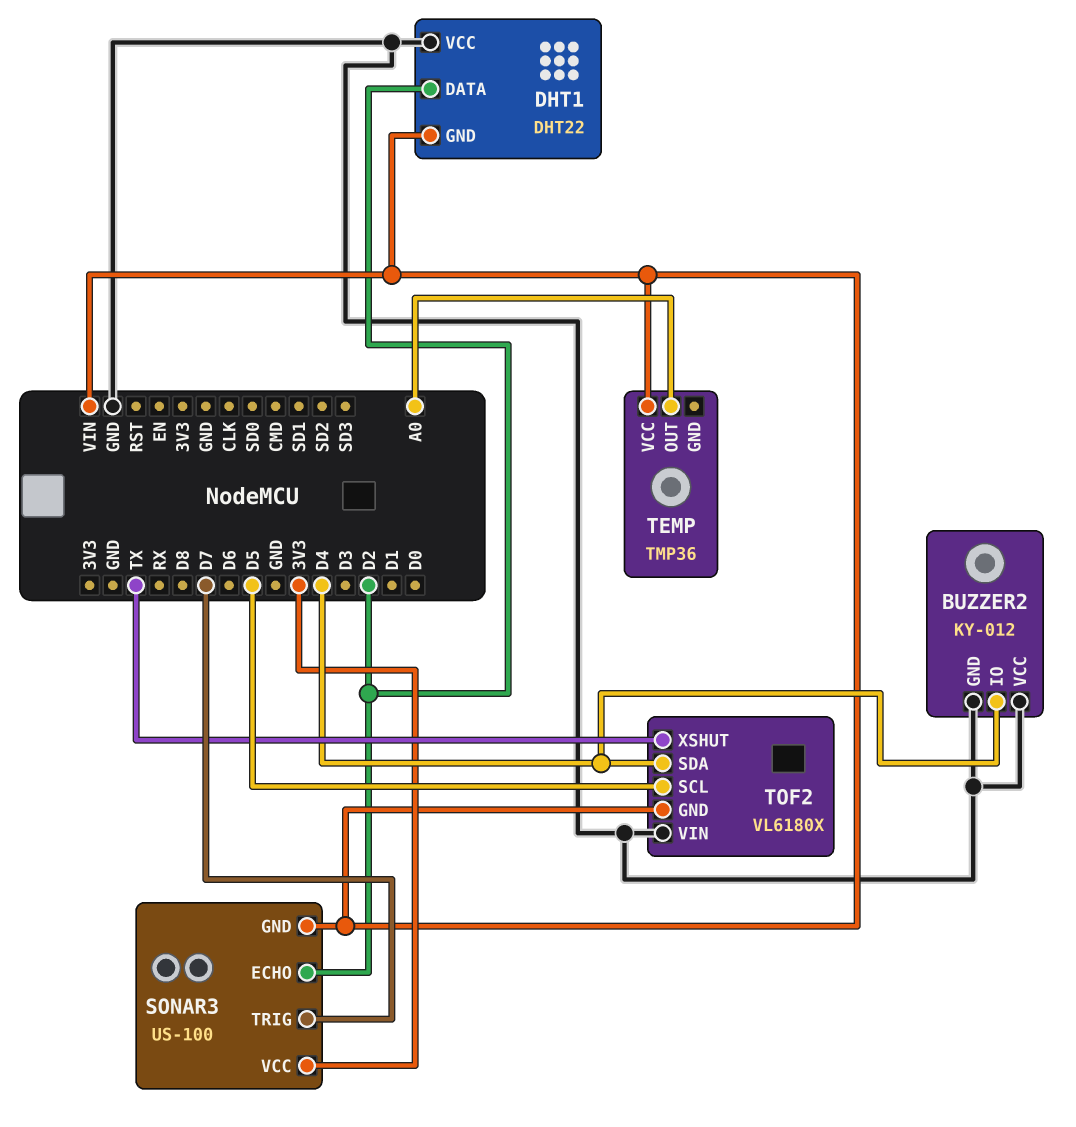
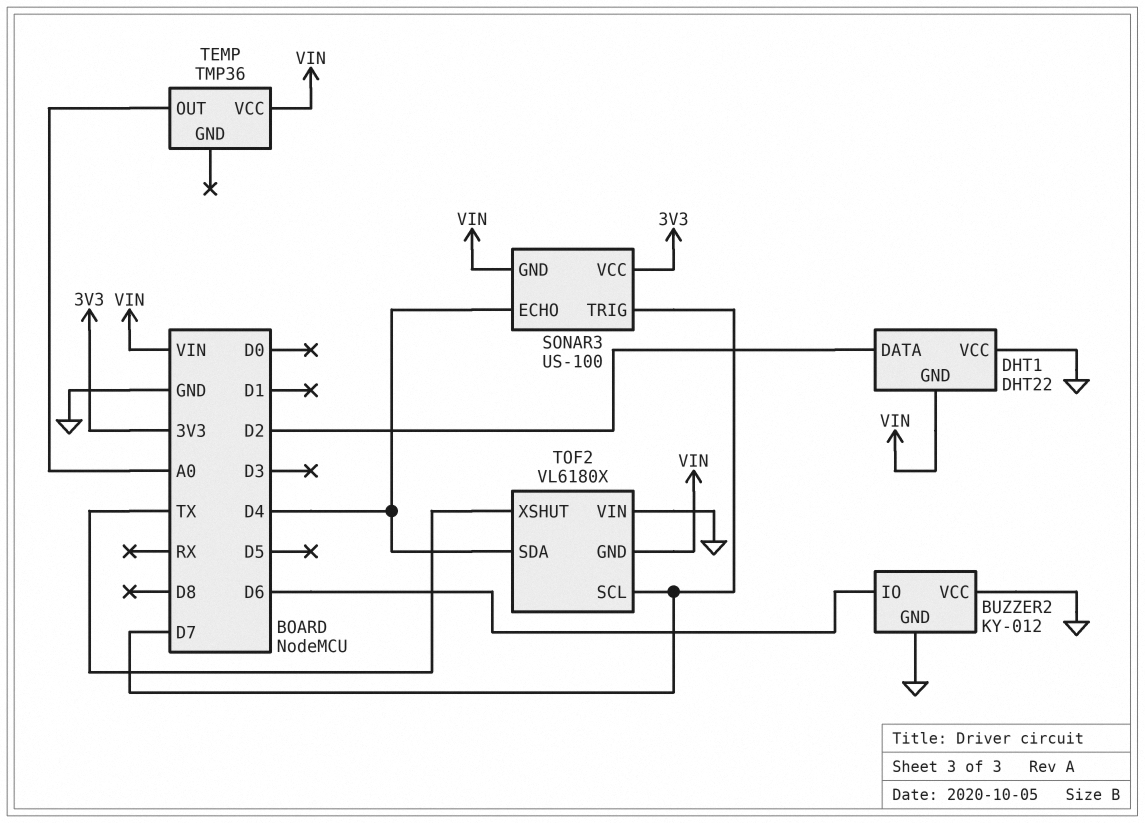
BUZZER2 pin IO: D4 -> D6
SONAR3 pin ECHO: D2 -> D4
TOF2 pin SCL: D5 -> D7

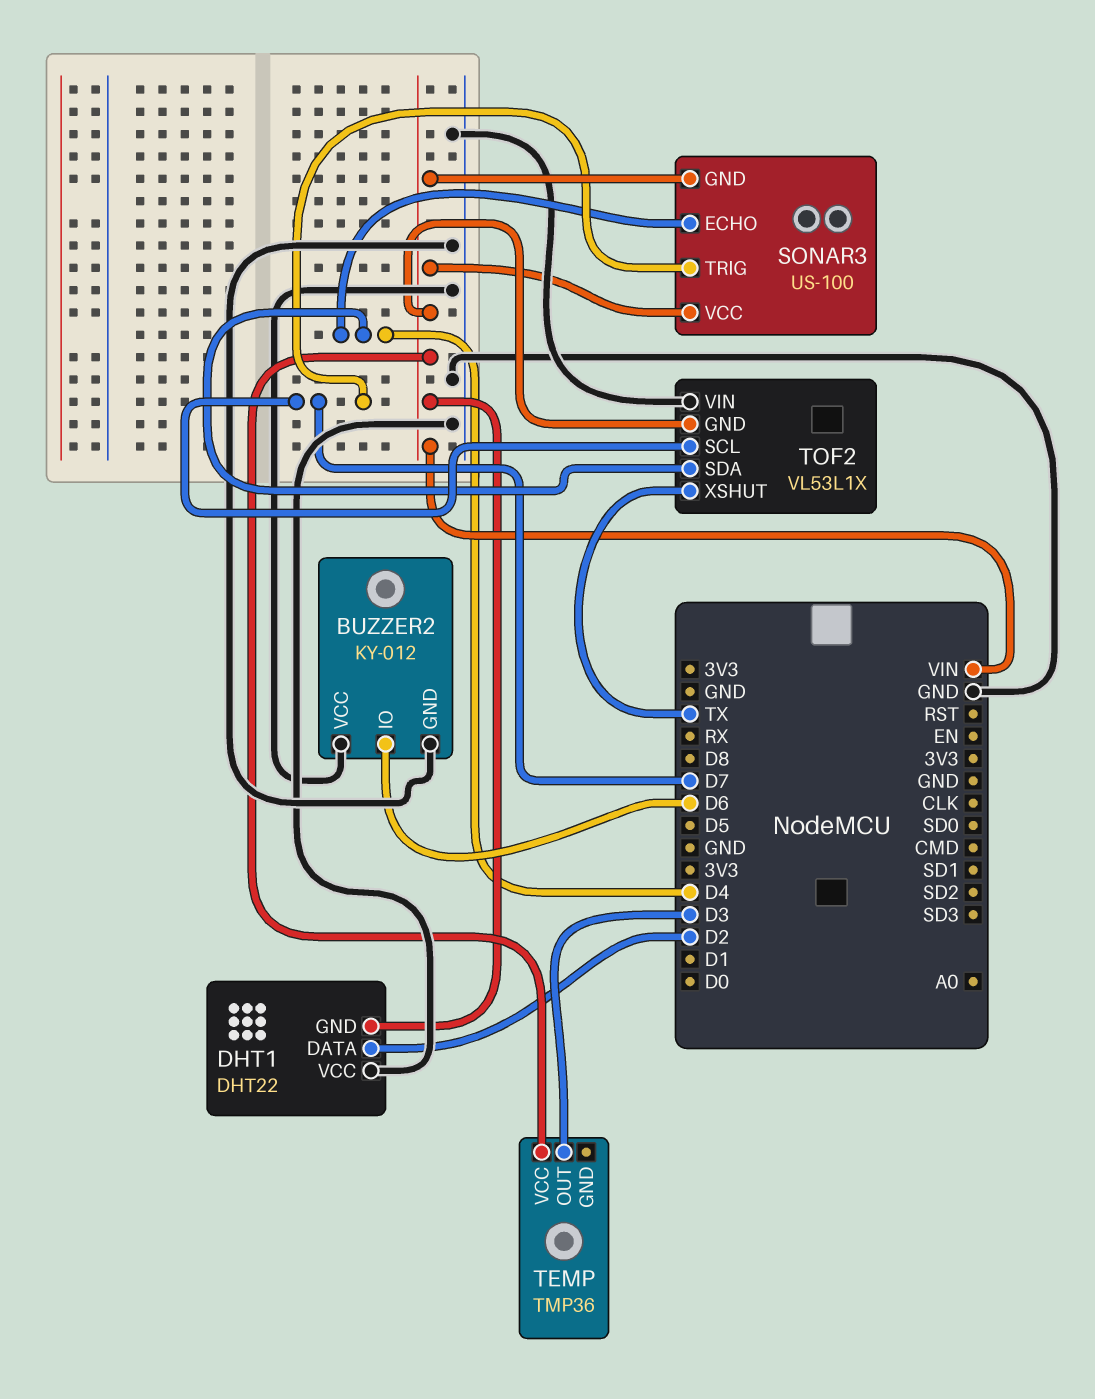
SONAR3 pin VCC: 3V3 -> VIN
TEMP pin OUT: A0 -> D3
TOF2: VL6180X -> VL53L1X

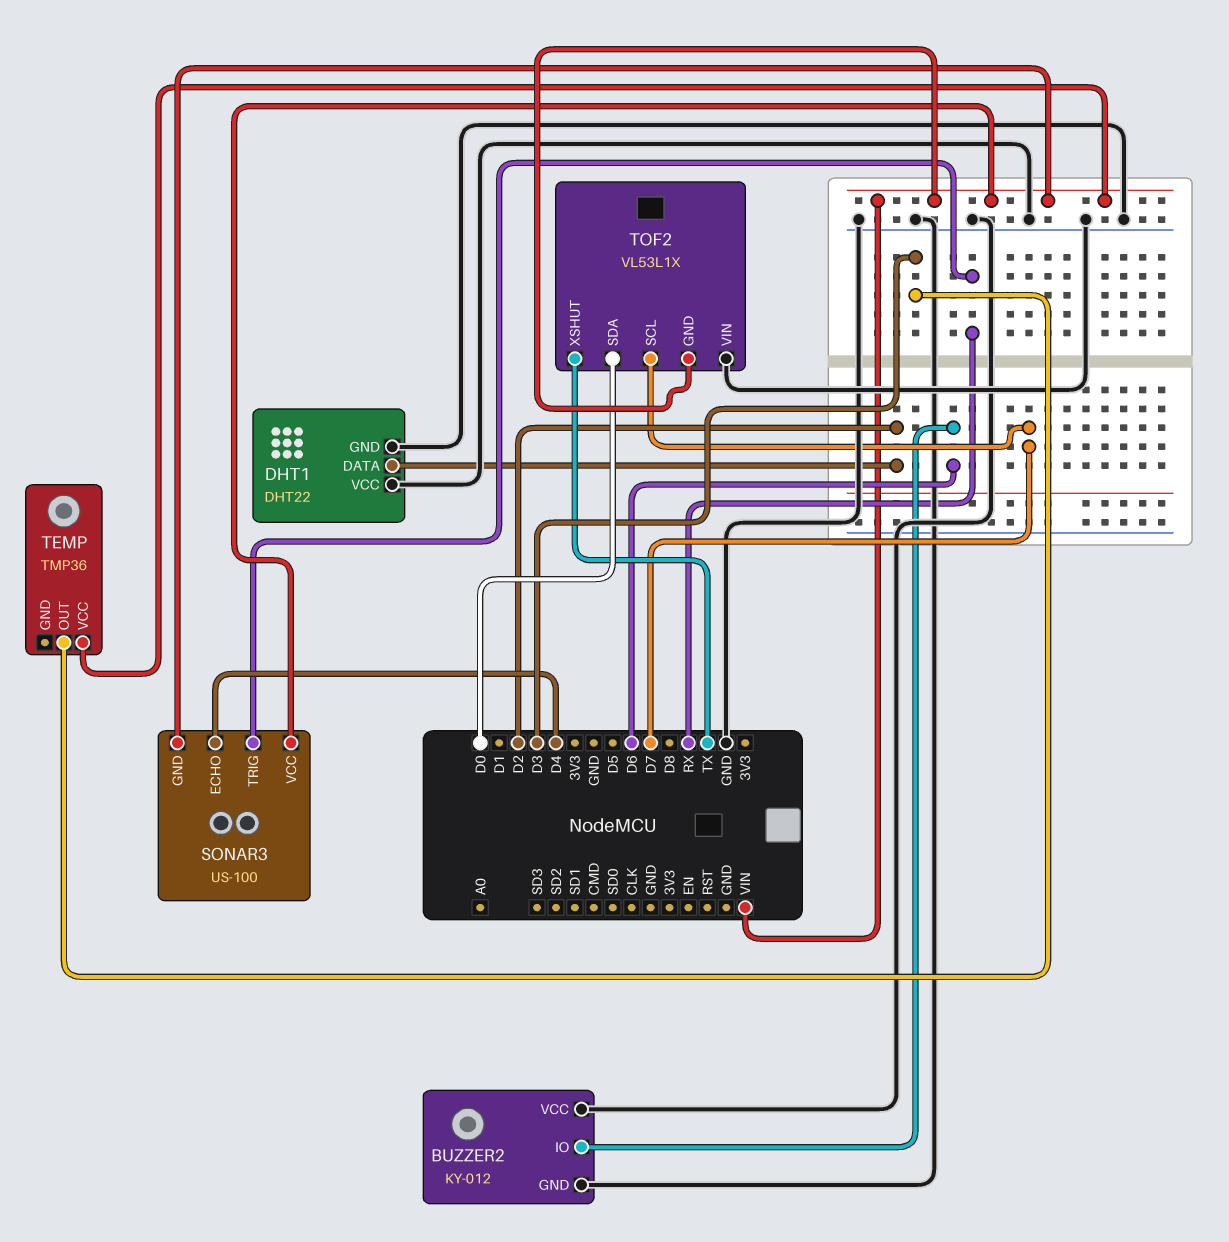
DHT1 pin GND: VIN -> GND
SONAR3 pin TRIG: D7 -> RX
TOF2 pin SDA: D4 -> D0

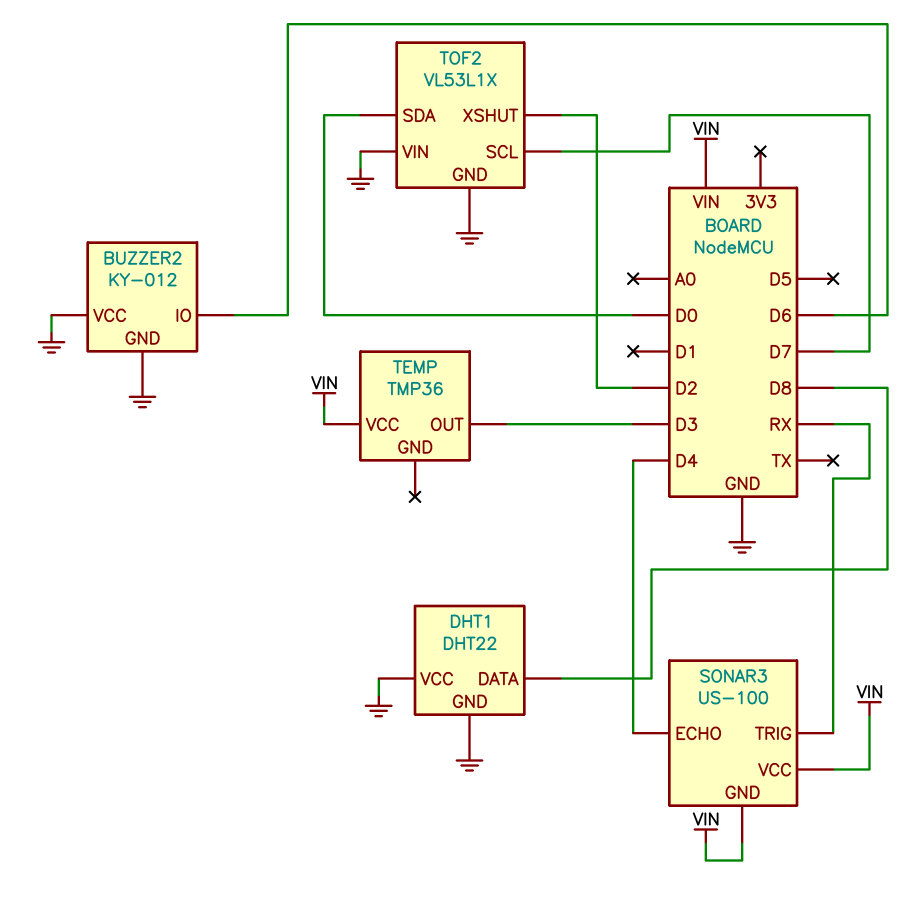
DHT1 pin DATA: D2 -> D8
TOF2 pin GND: VIN -> GND
TOF2 pin XSHUT: TX -> D2

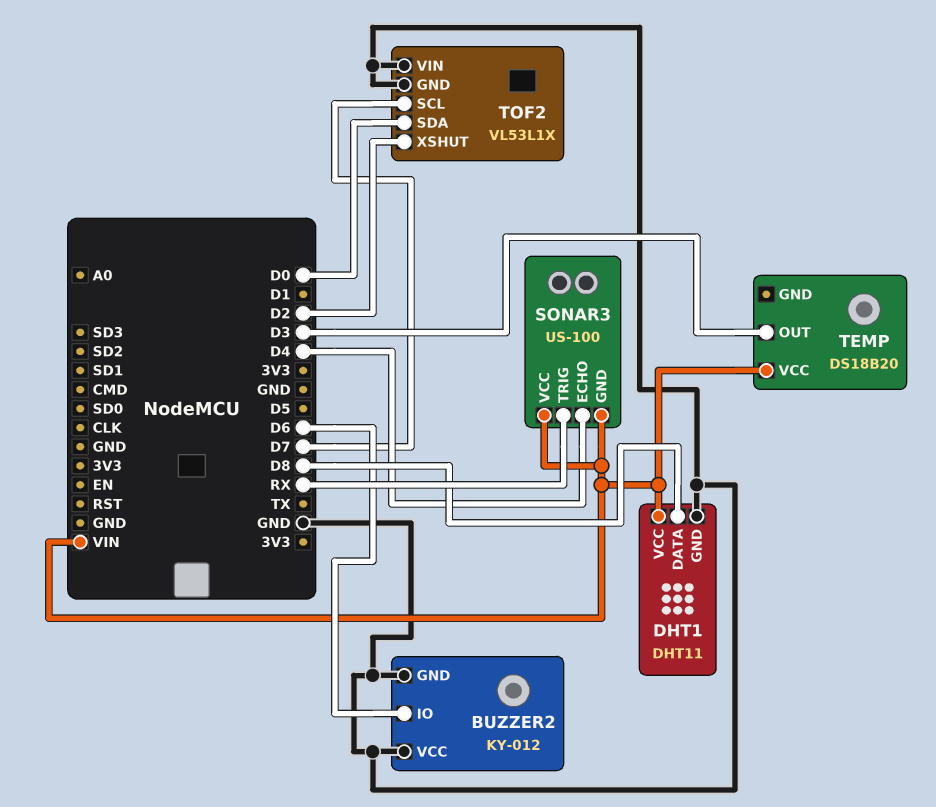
DHT1: DHT22 -> DHT11
DHT1 pin VCC: GND -> VIN
TEMP: TMP36 -> DS18B20

